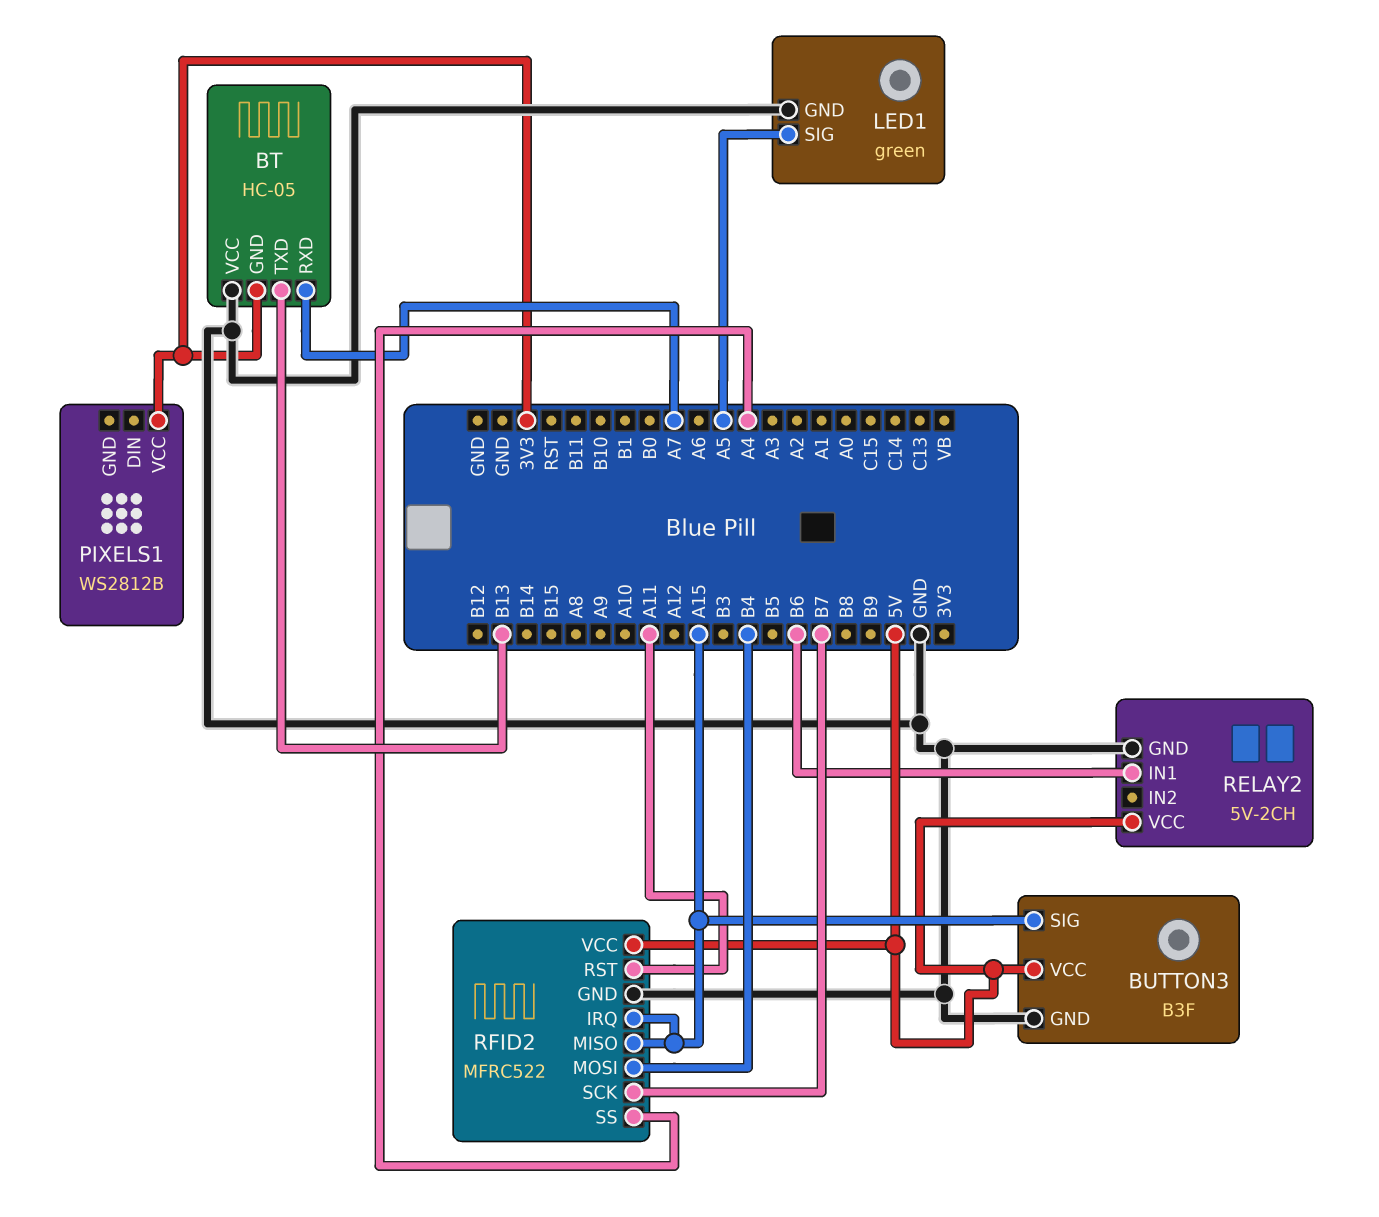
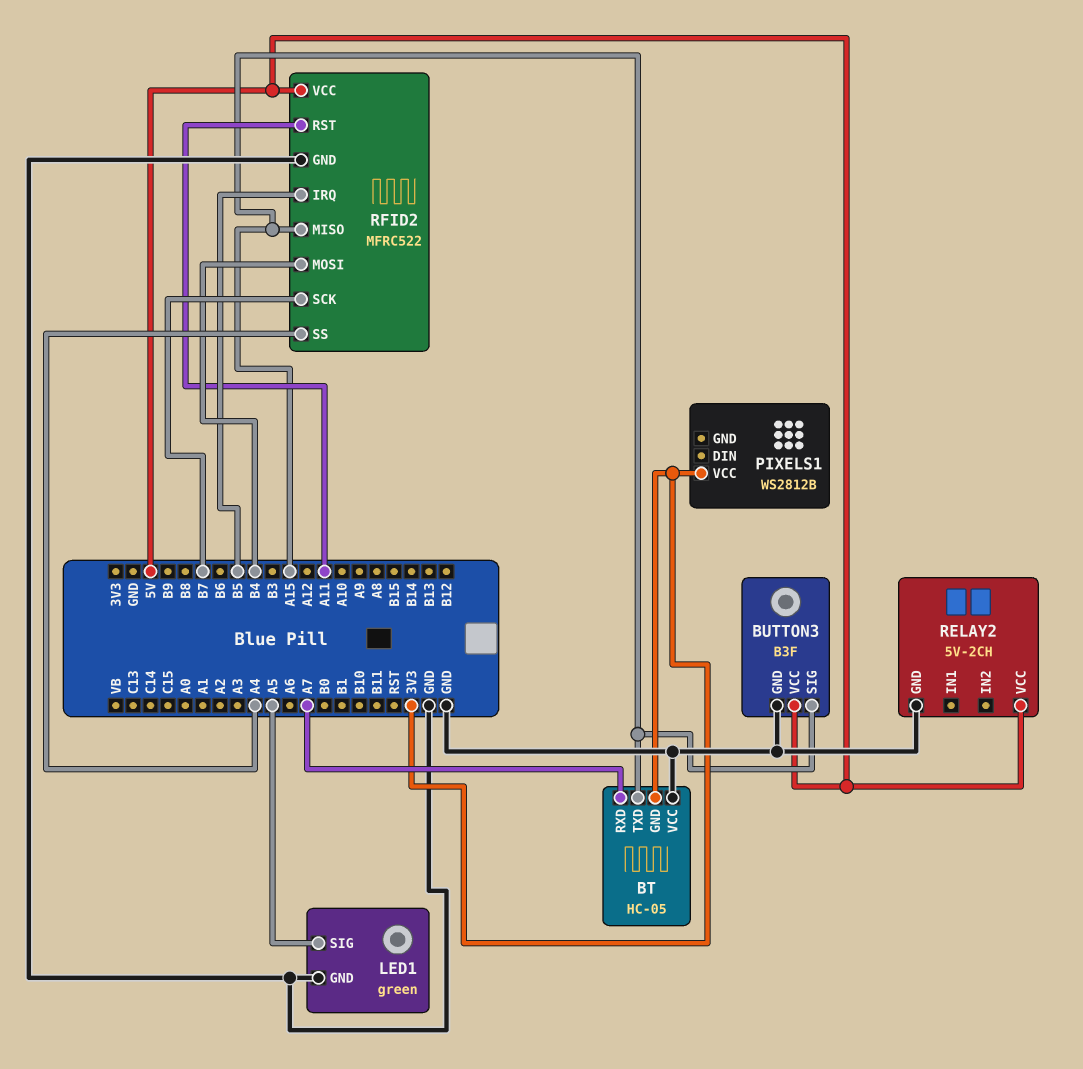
BT pin TXD: B13 -> A15
RELAY2 pin IN1: B6 -> none
RFID2 pin IRQ: A15 -> B5

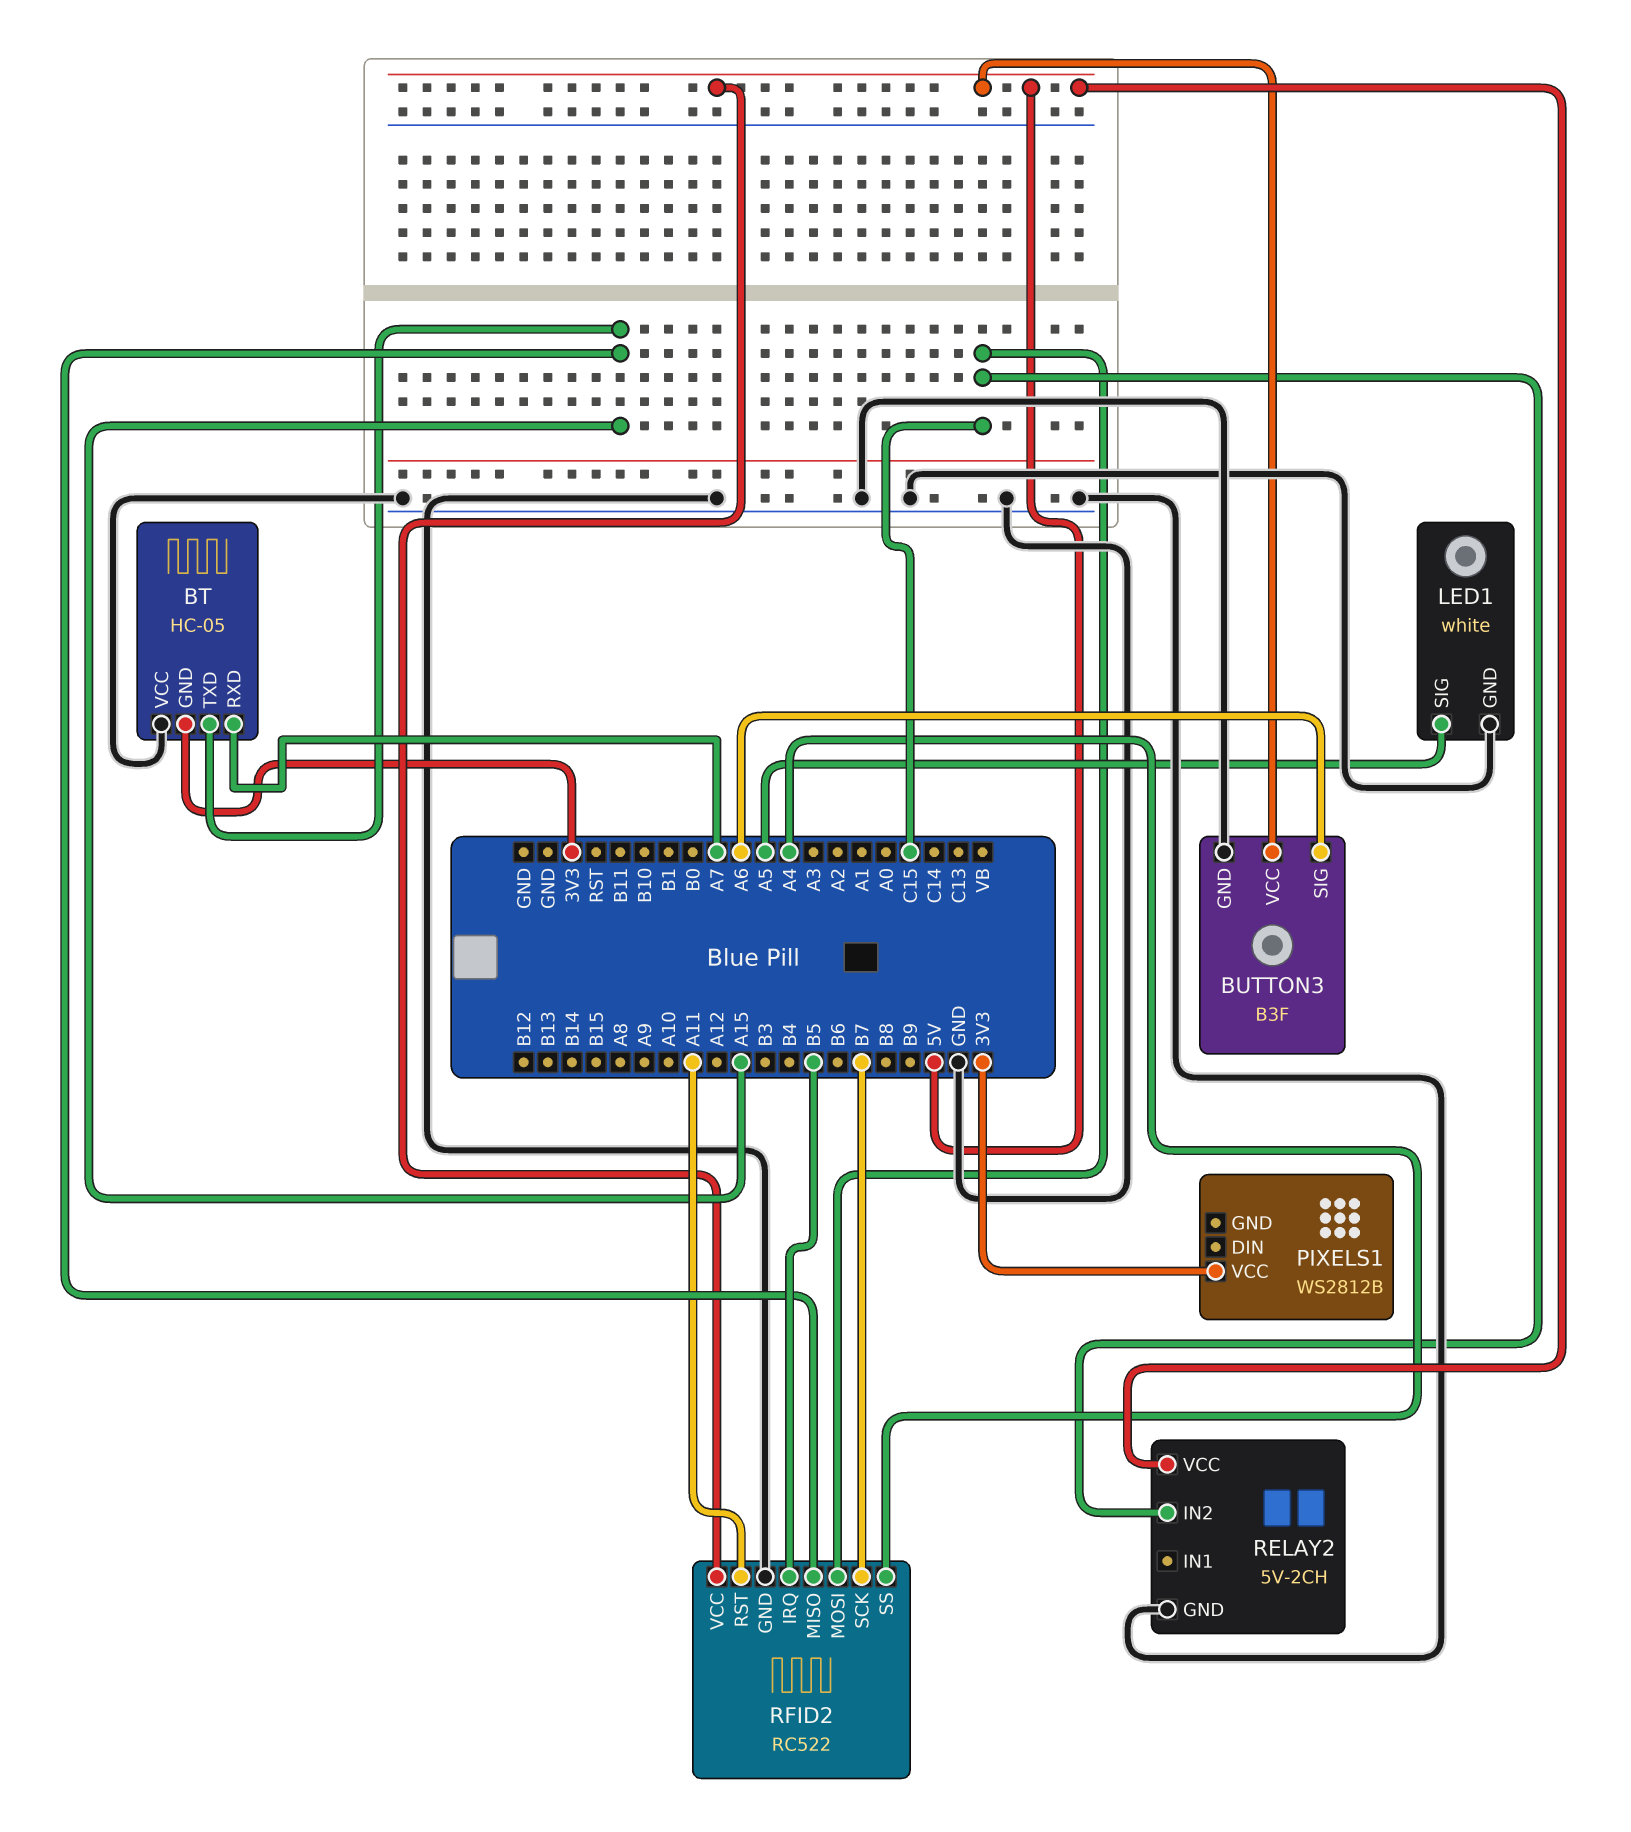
BUTTON3 pin SIG: A15 -> A6
LED1: green -> white
RELAY2 pin IN2: none -> C15
RFID2: MFRC522 -> RC522
RFID2 pin MOSI: B4 -> C15

